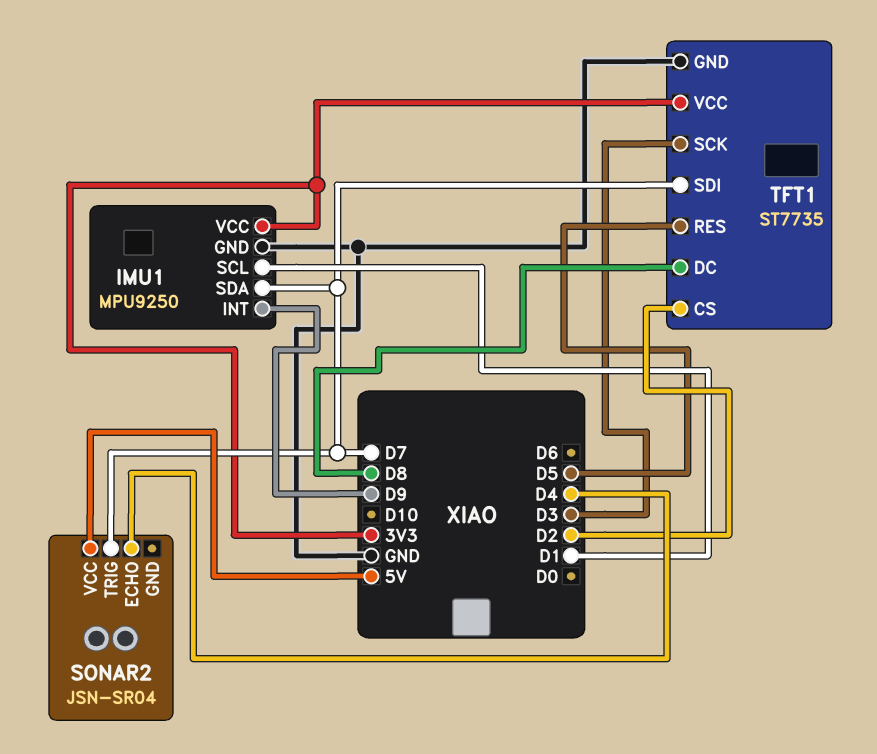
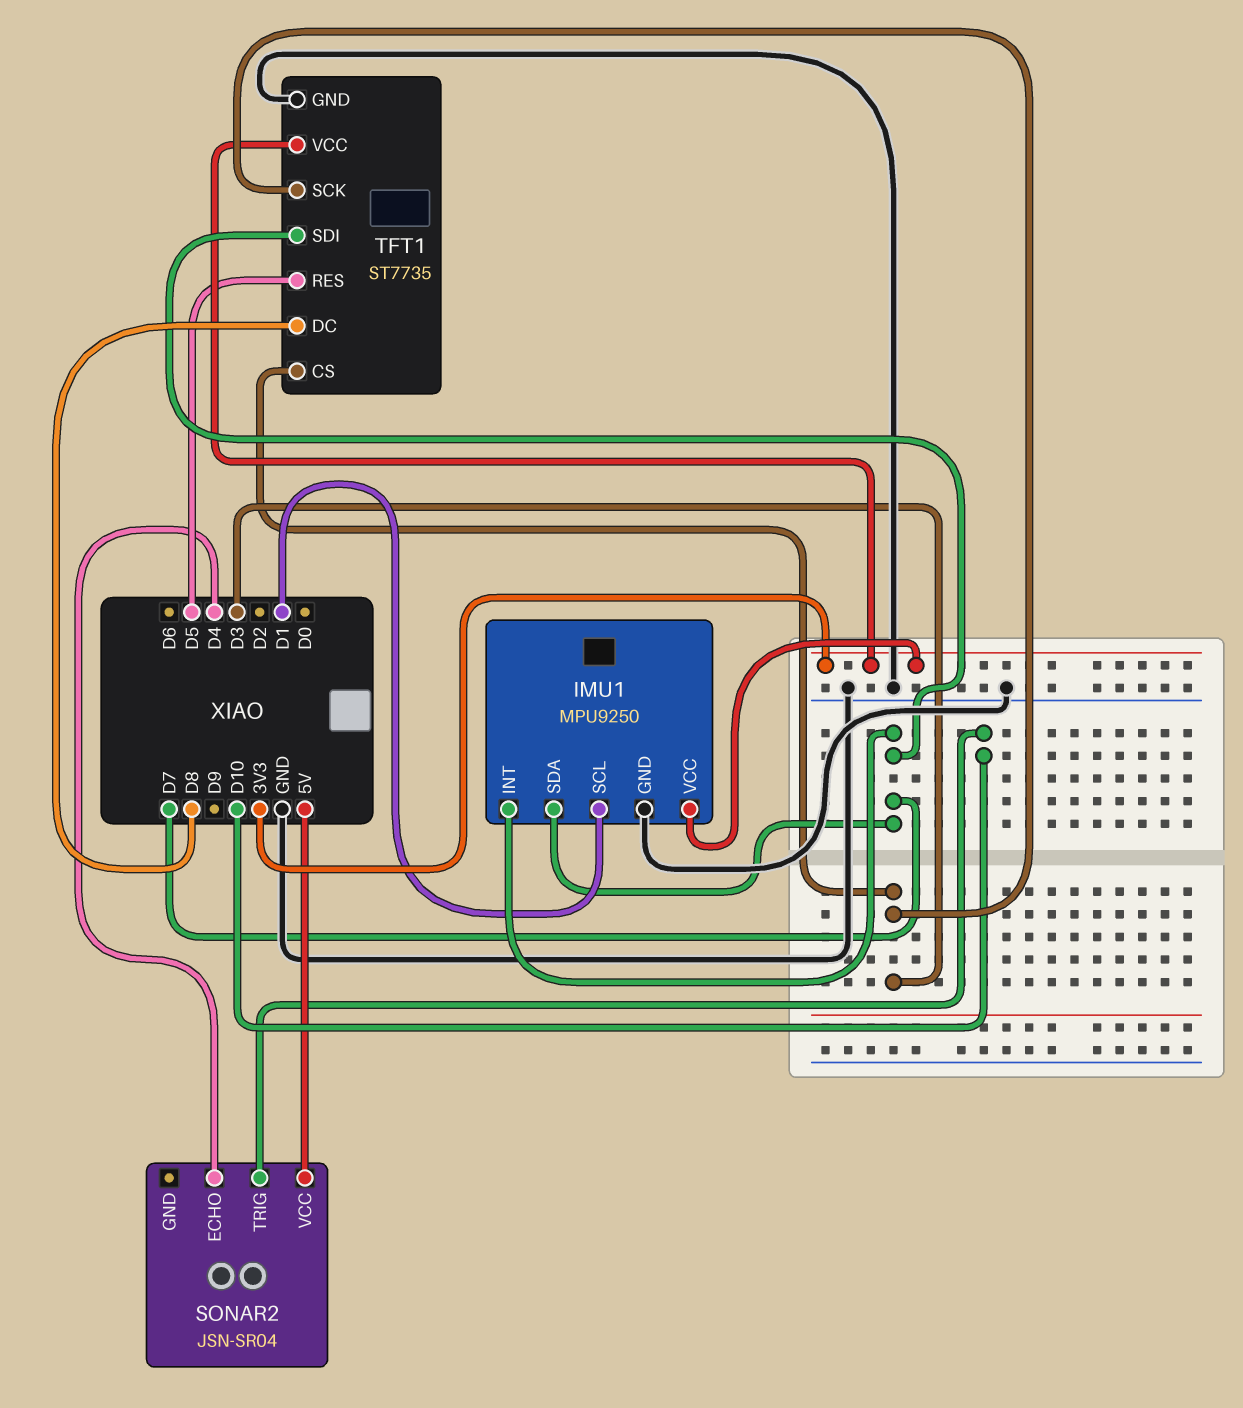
IMU1 pin INT: D9 -> D7
SONAR2 pin TRIG: D7 -> D10
TFT1 pin CS: D2 -> D3

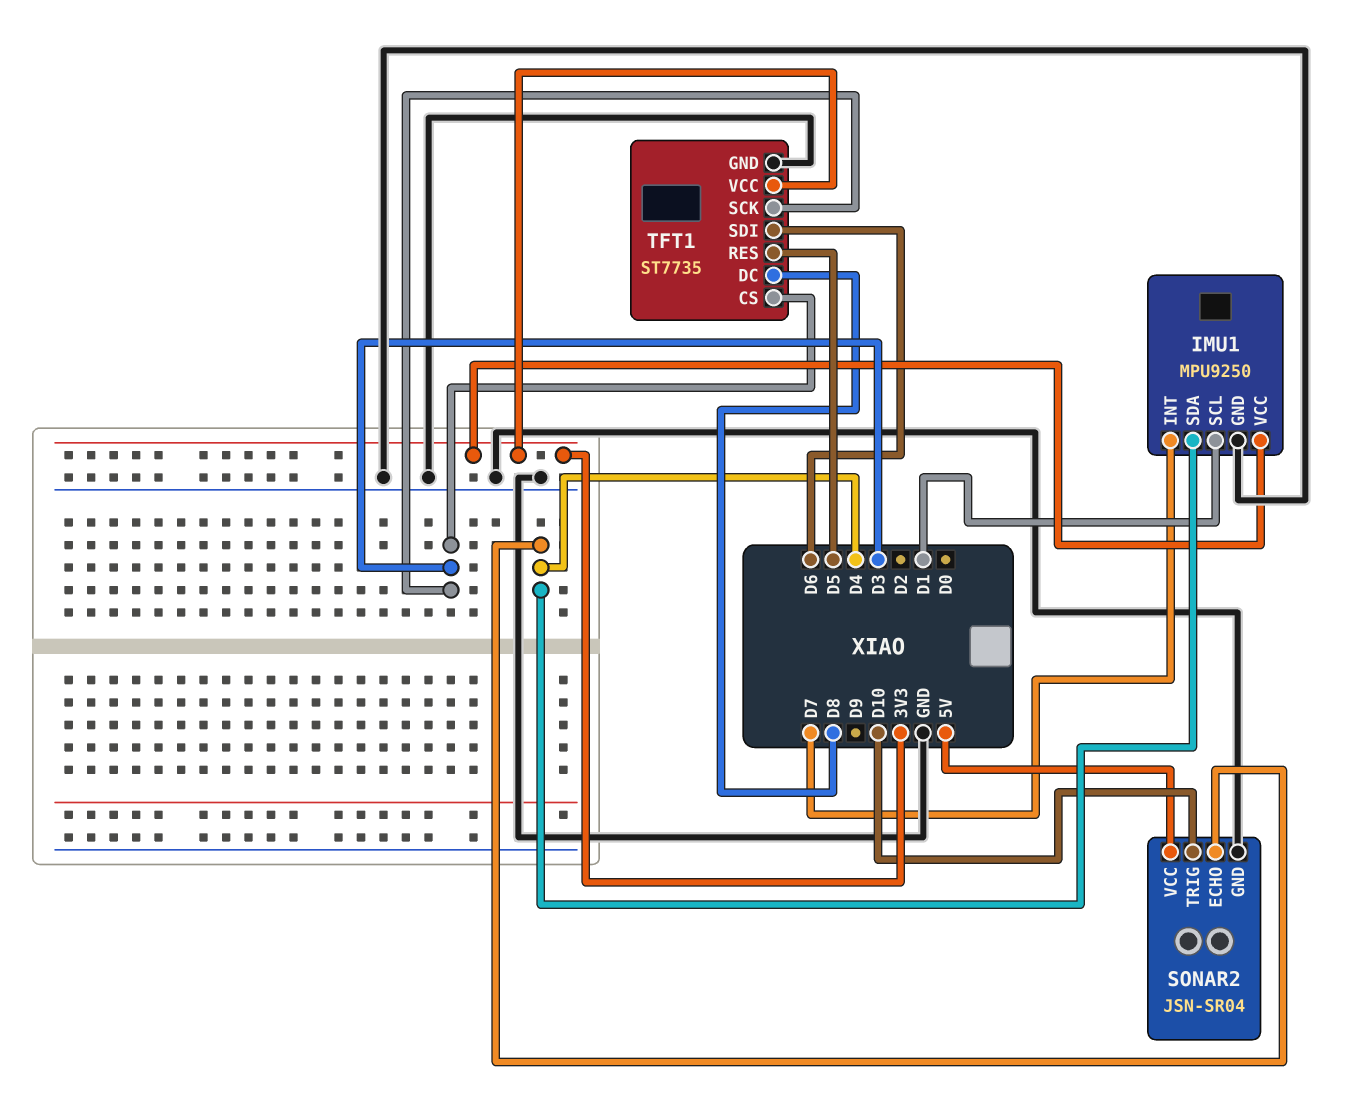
IMU1 pin SDA: D7 -> D4
SONAR2 pin GND: none -> GND
TFT1 pin SDI: D7 -> D6

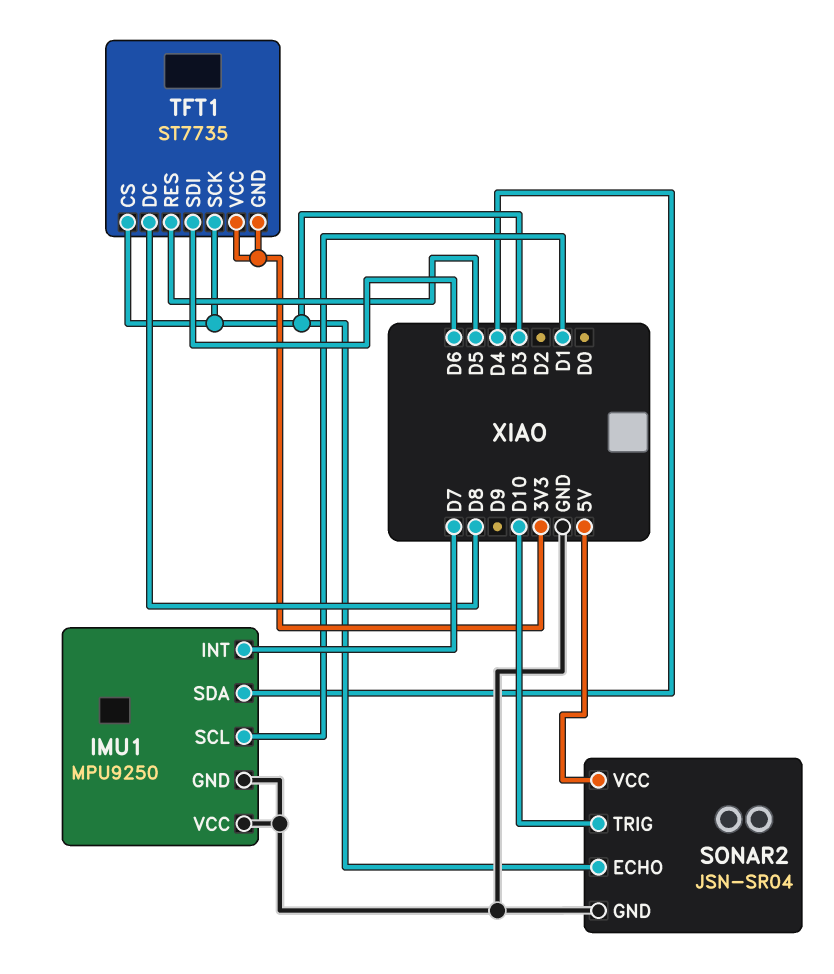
IMU1 pin VCC: 3V3 -> GND
SONAR2 pin ECHO: D4 -> D3
TFT1 pin GND: GND -> 3V3

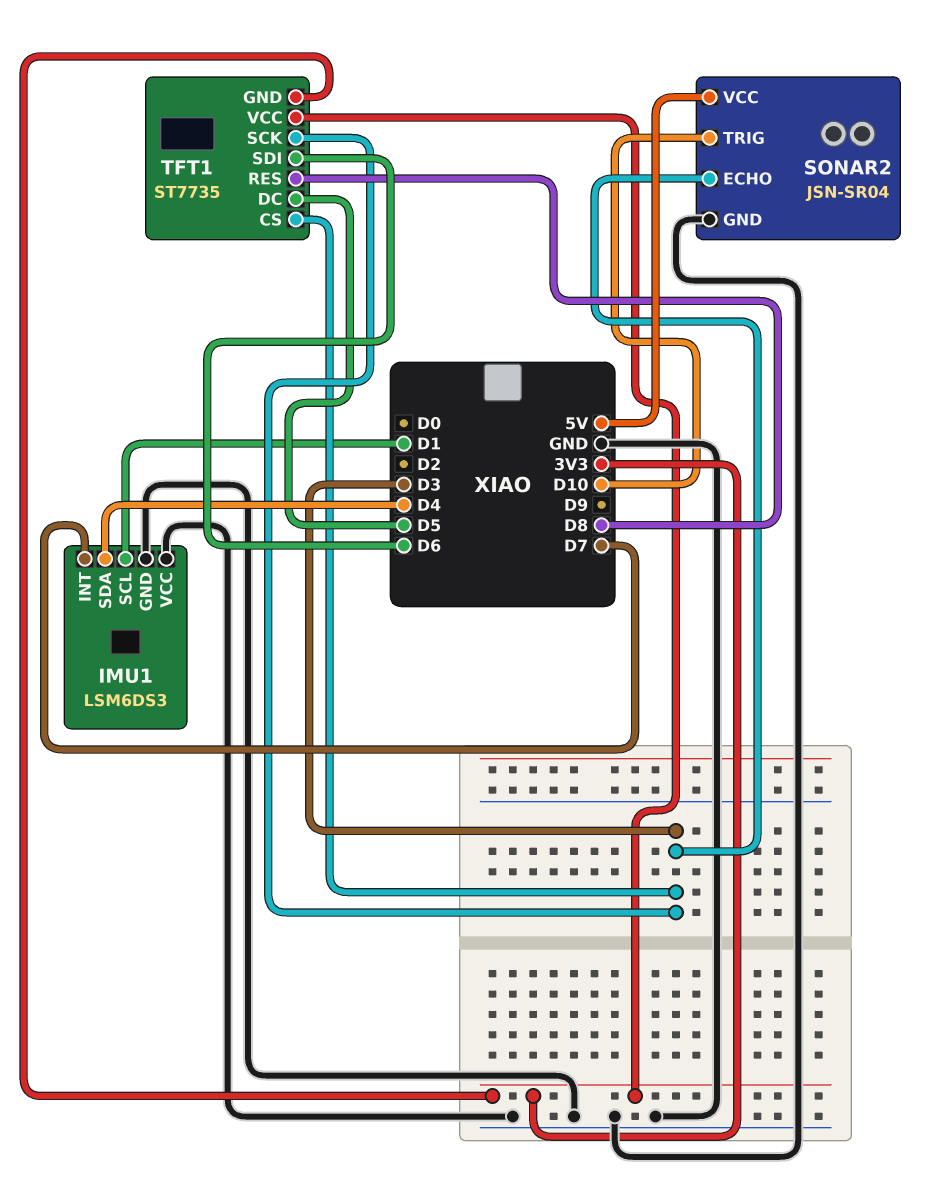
IMU1: MPU9250 -> LSM6DS3
TFT1 pin DC: D8 -> D5
TFT1 pin RES: D5 -> D8

